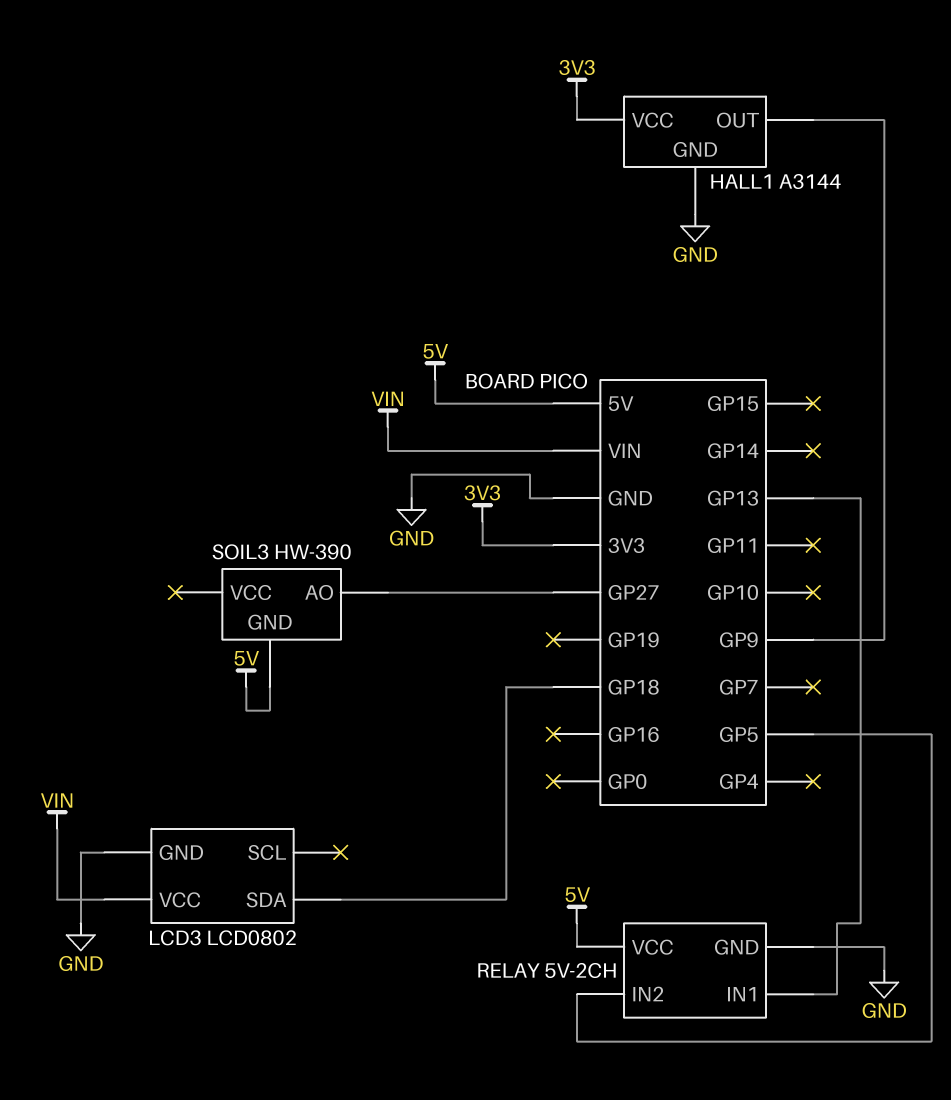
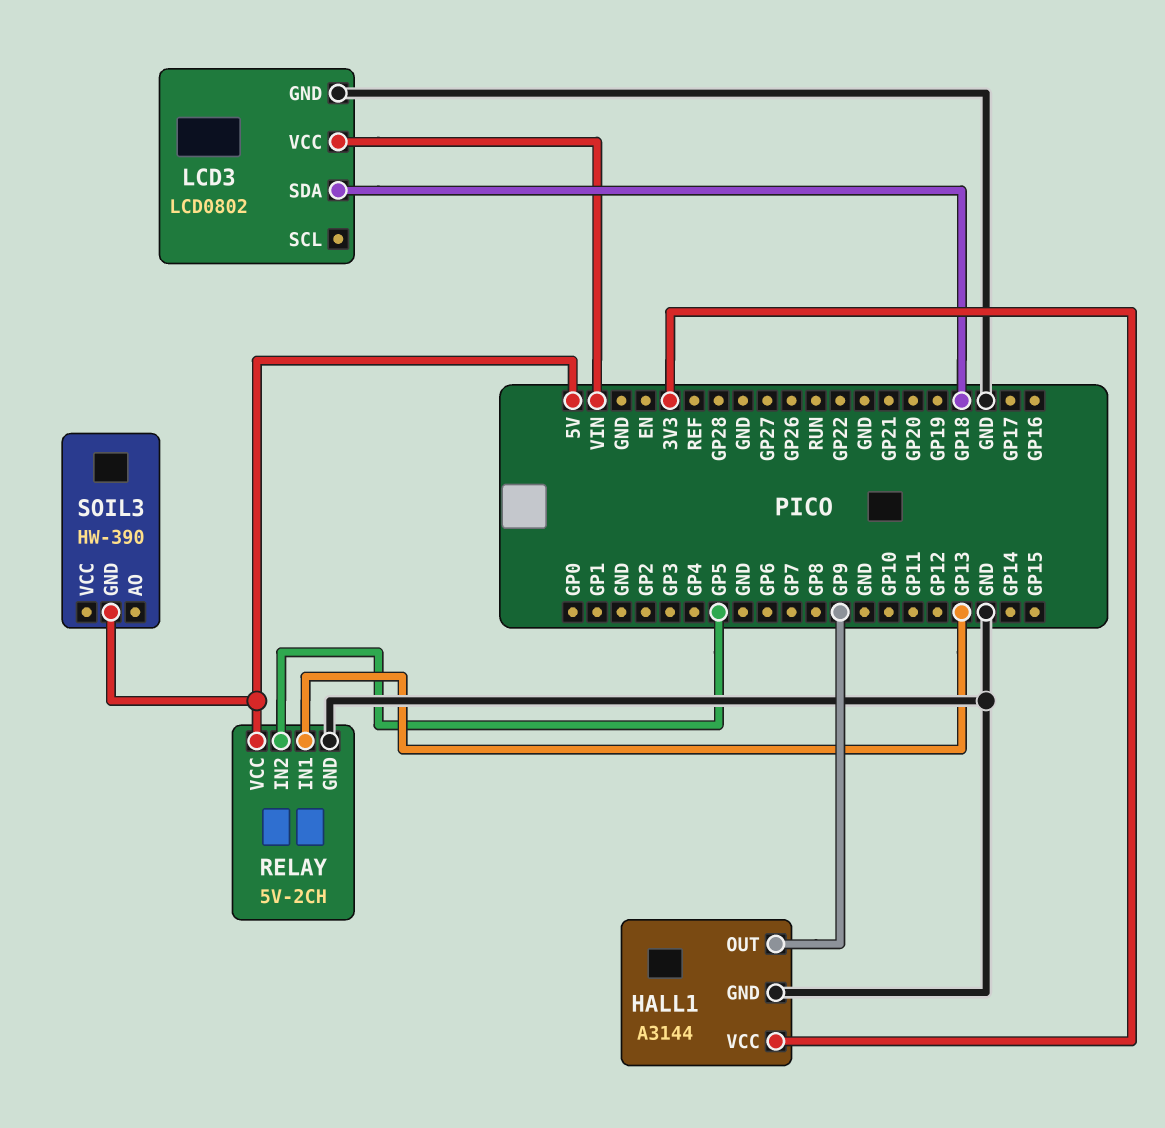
SOIL3 pin AO: GP27 -> none

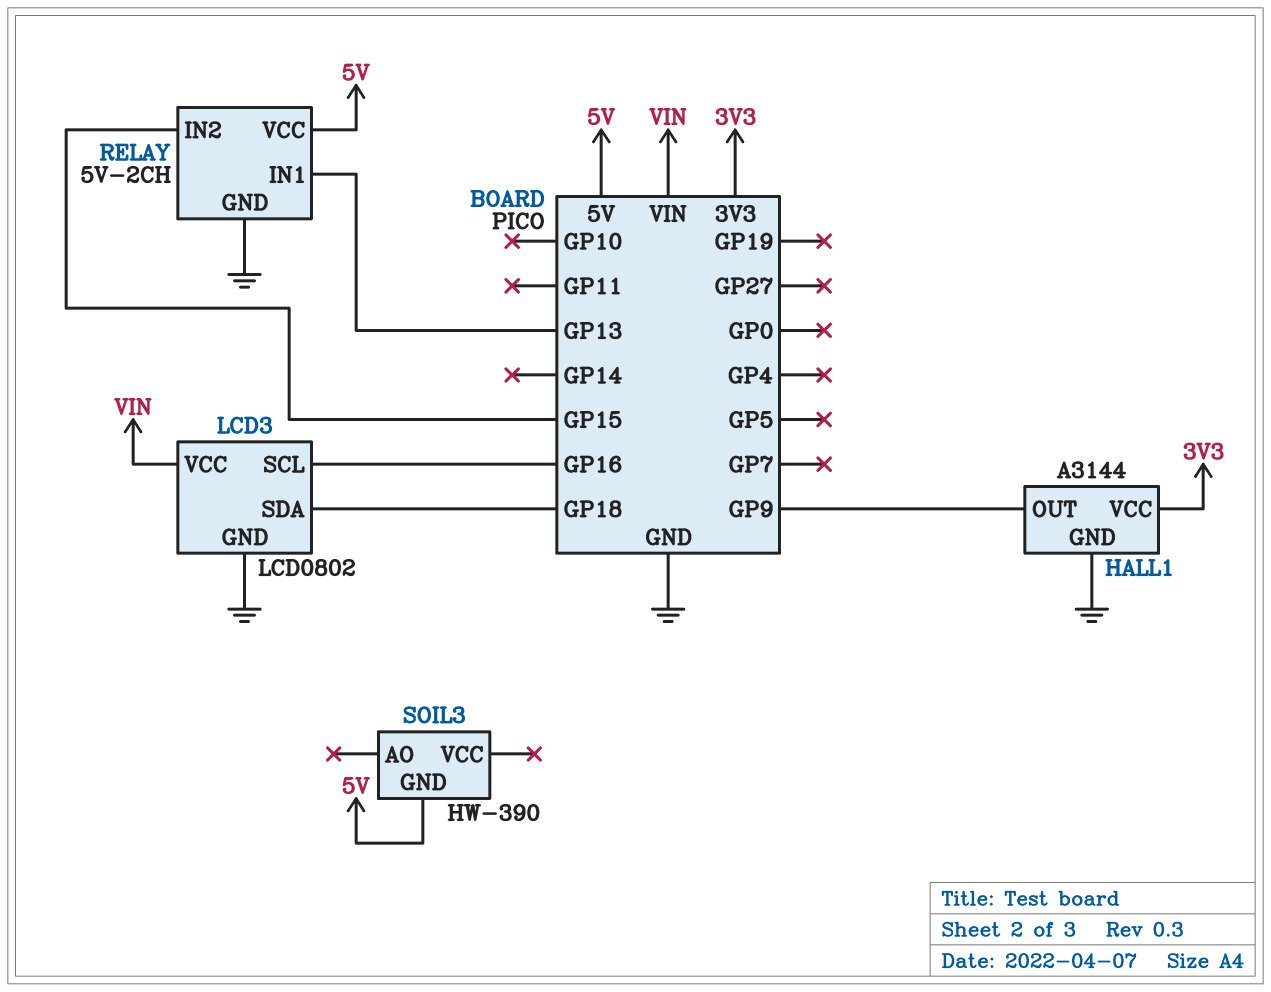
LCD3 pin SCL: none -> GP16
RELAY pin IN2: GP5 -> GP15

